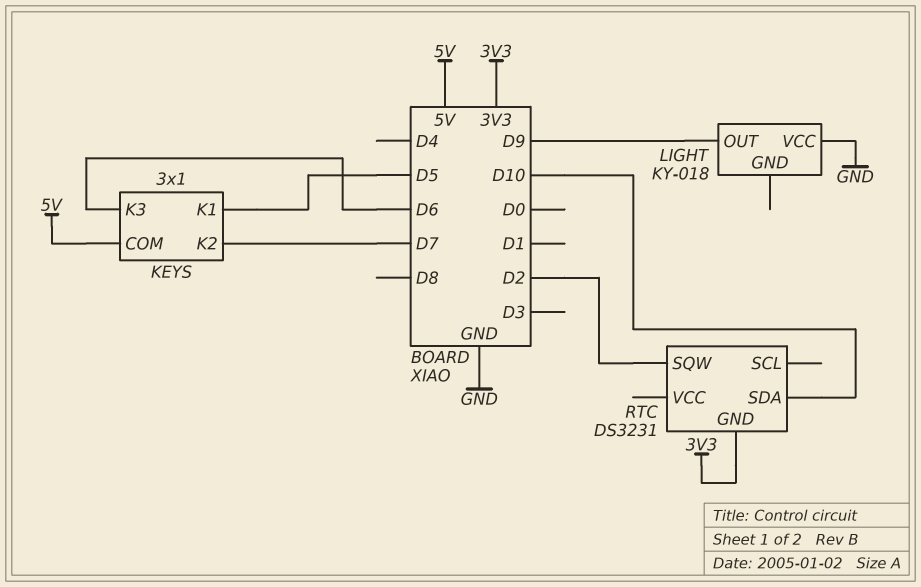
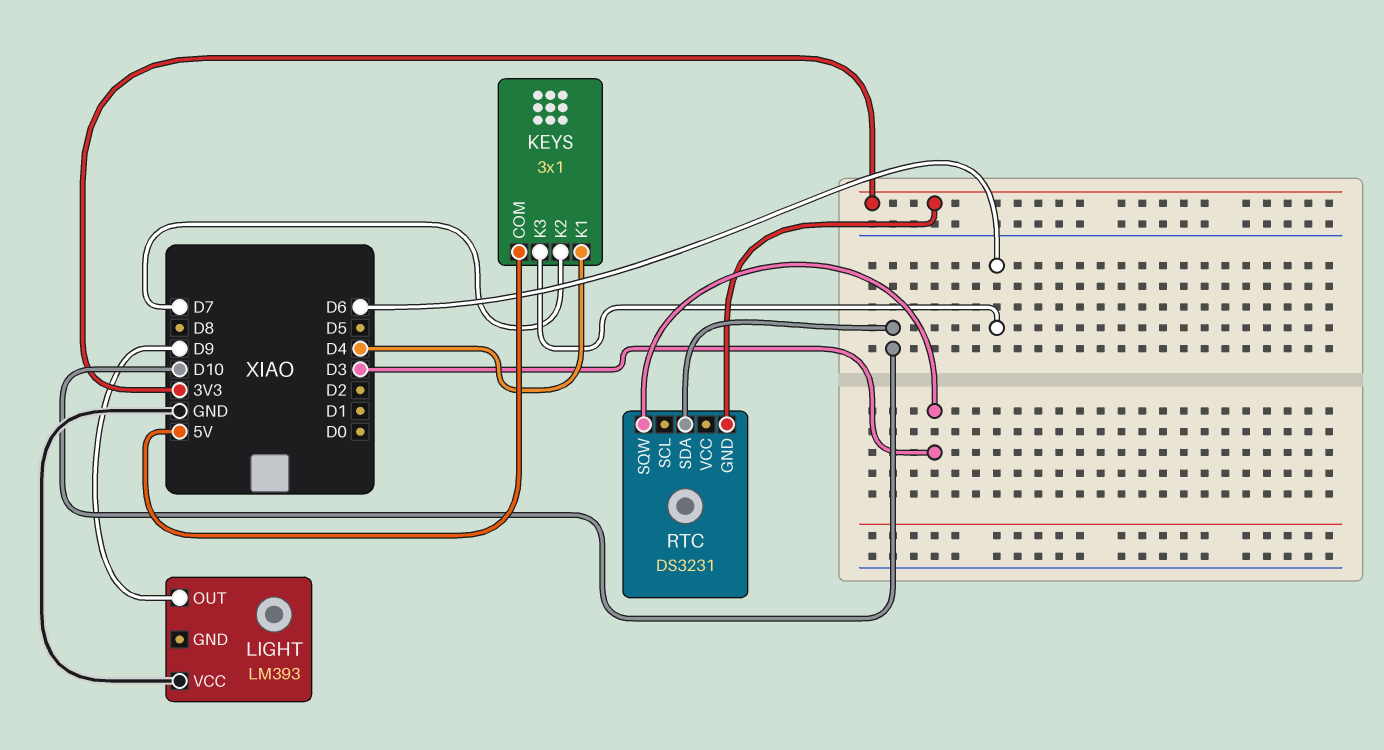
KEYS pin K1: D5 -> D4
LIGHT: KY-018 -> LM393
RTC pin SQW: D2 -> D3

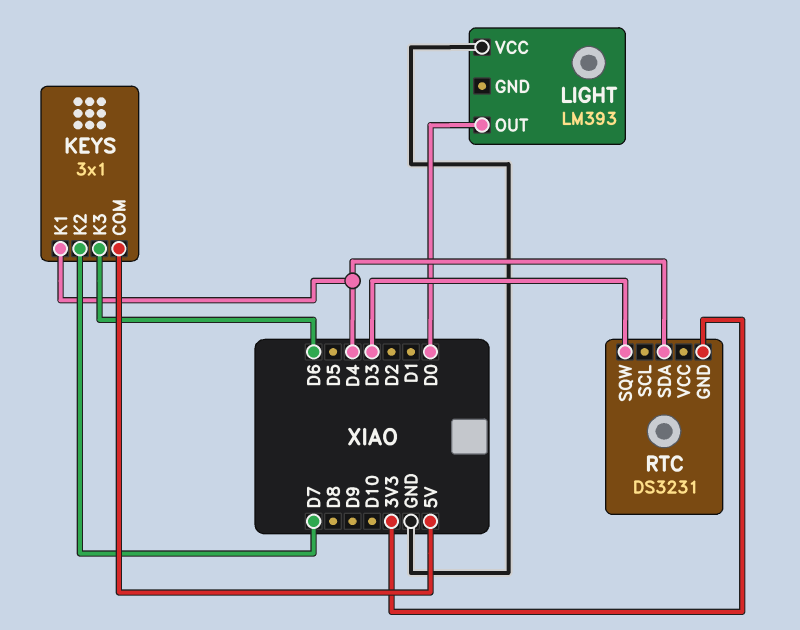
LIGHT pin OUT: D9 -> D0
RTC pin SDA: D10 -> D4

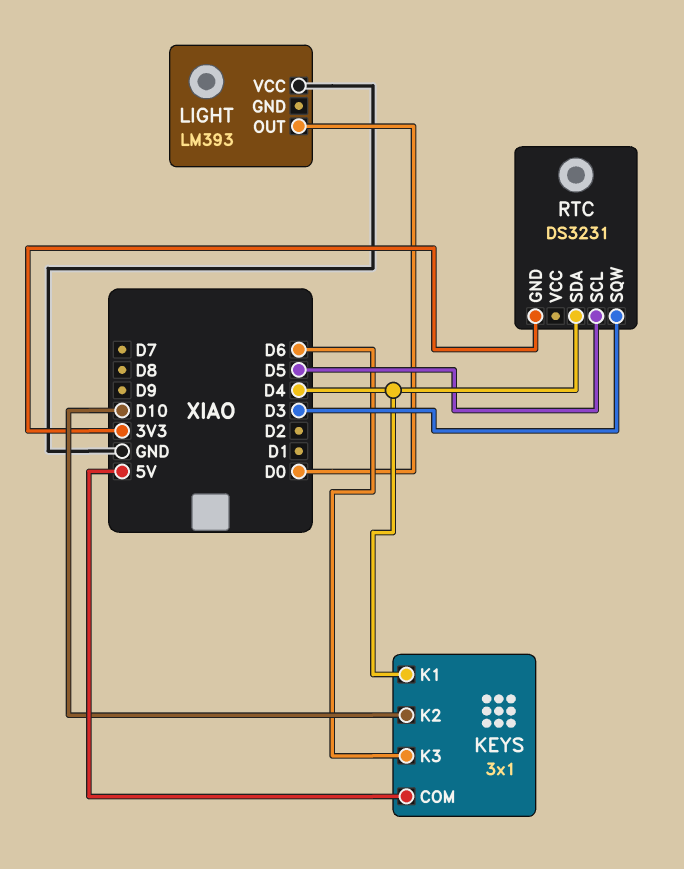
KEYS pin K2: D7 -> D10
RTC pin SCL: none -> D5

